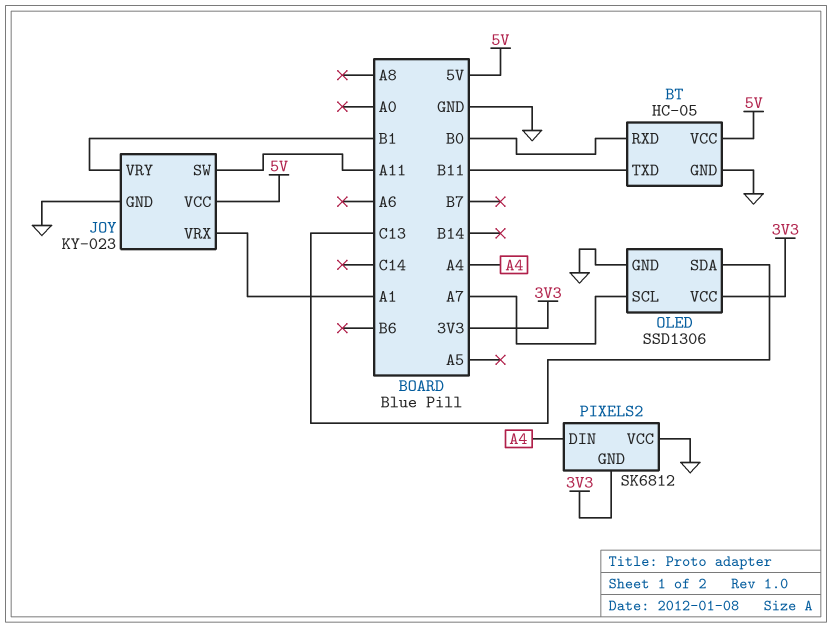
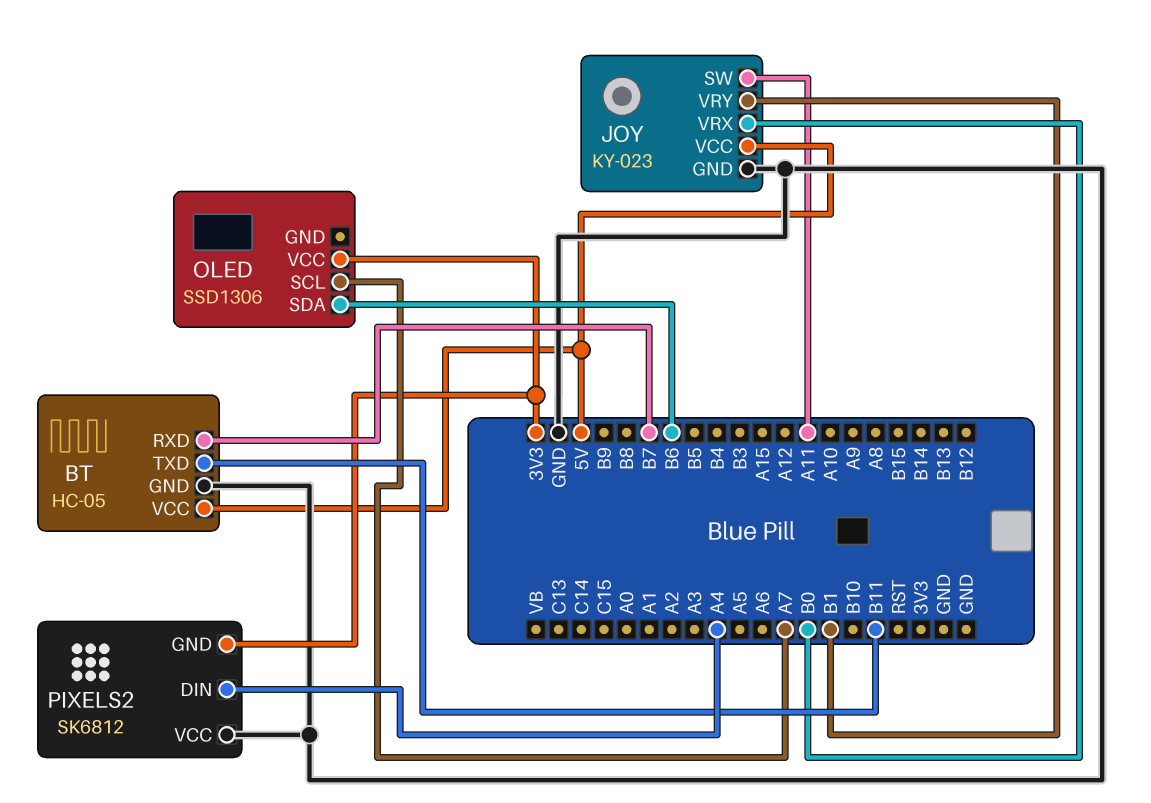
BT pin RXD: B0 -> B7
JOY pin VRX: A1 -> B0
OLED pin GND: GND -> none
OLED pin SDA: C13 -> B6

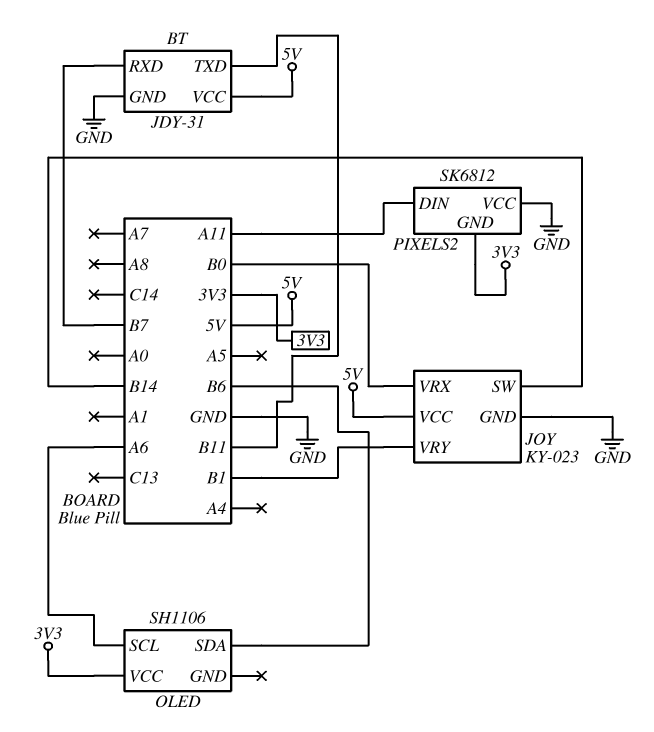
BT: HC-05 -> JDY-31
JOY pin SW: A11 -> B14
OLED: SSD1306 -> SH1106
OLED pin SCL: A7 -> A6
PIXELS2 pin DIN: A4 -> A11

